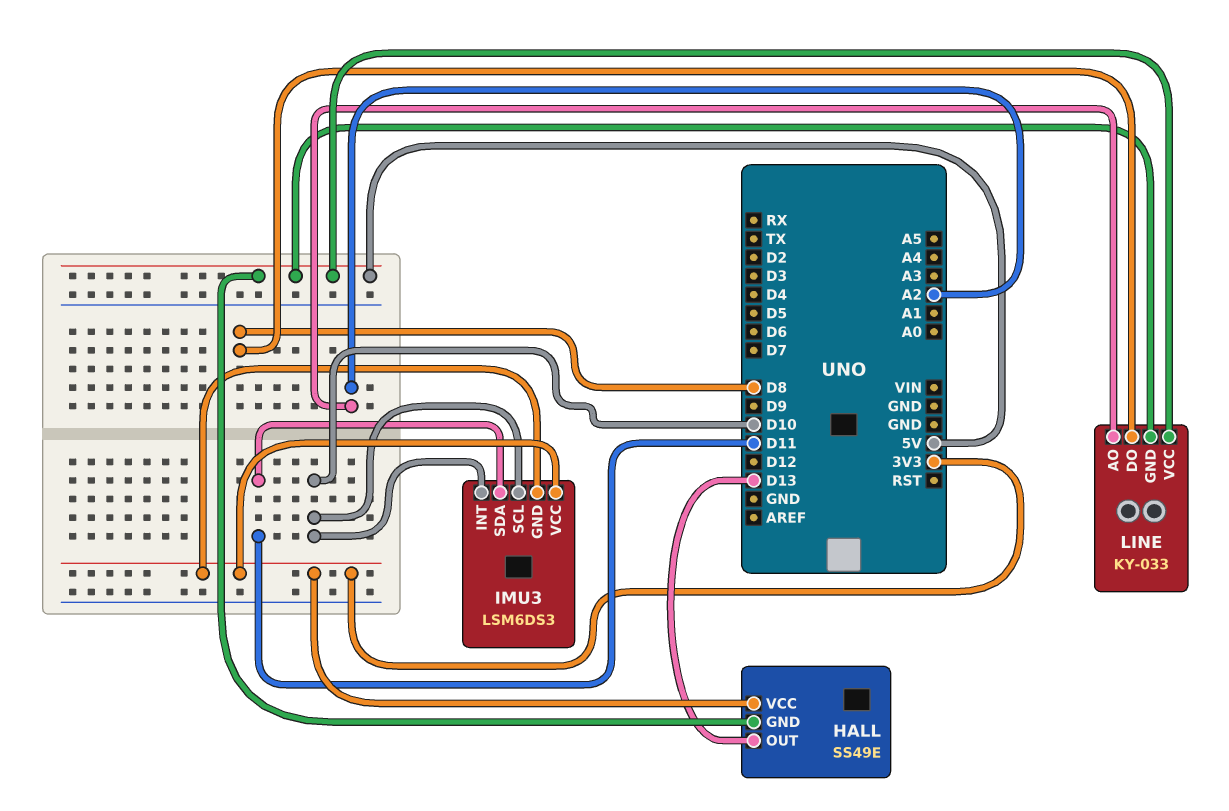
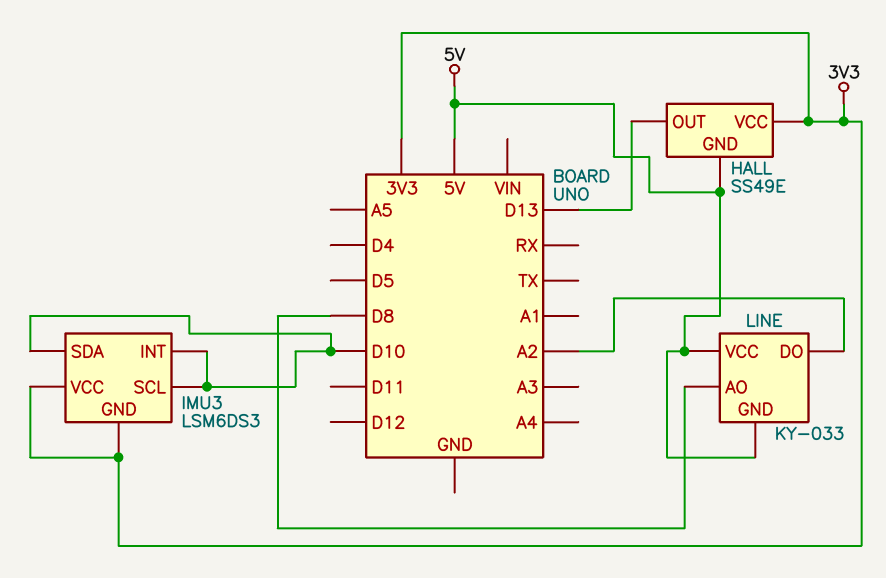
IMU3 pin SDA: D11 -> D10
LINE pin AO: A2 -> D8
LINE pin DO: D8 -> A2

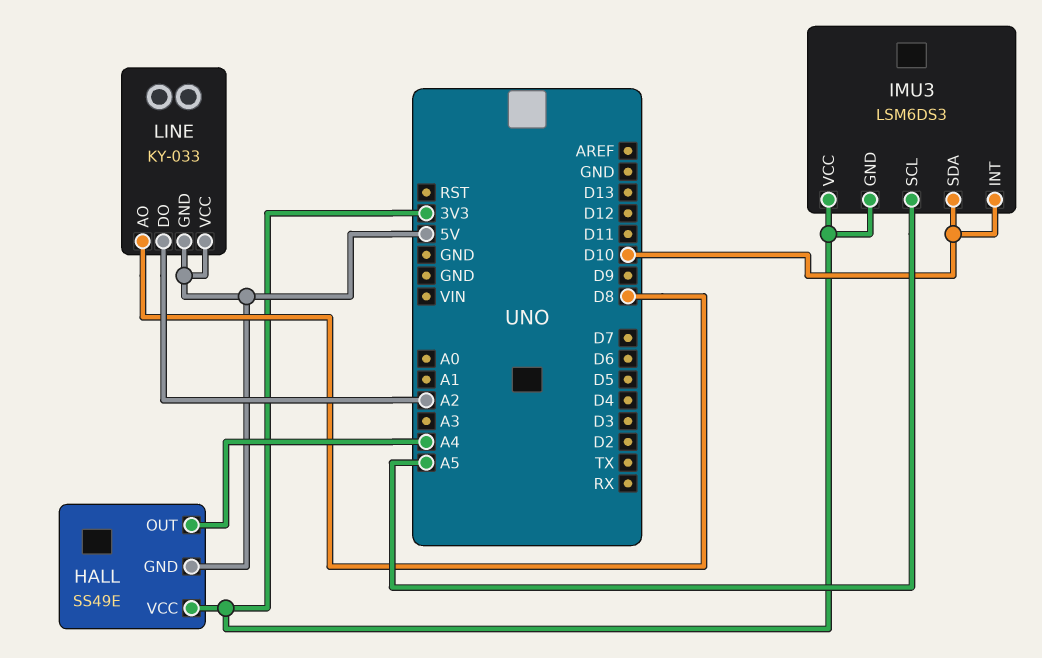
HALL pin OUT: D13 -> A4
IMU3 pin SCL: D10 -> A5

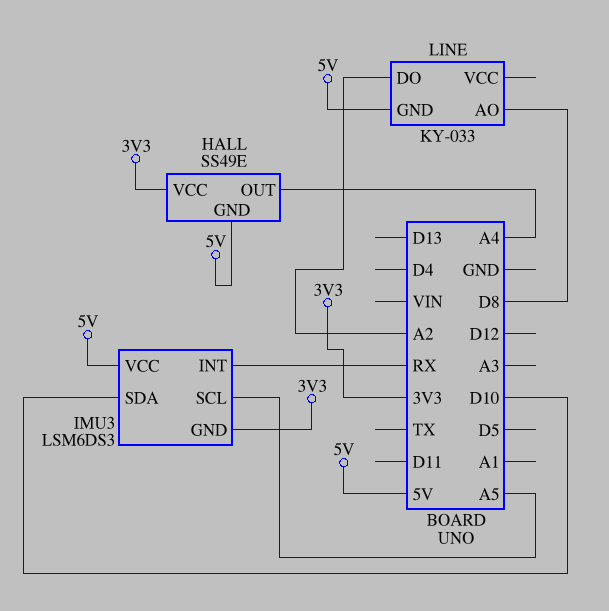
IMU3 pin INT: D10 -> RX
IMU3 pin VCC: 3V3 -> 5V
LINE pin VCC: 5V -> none

